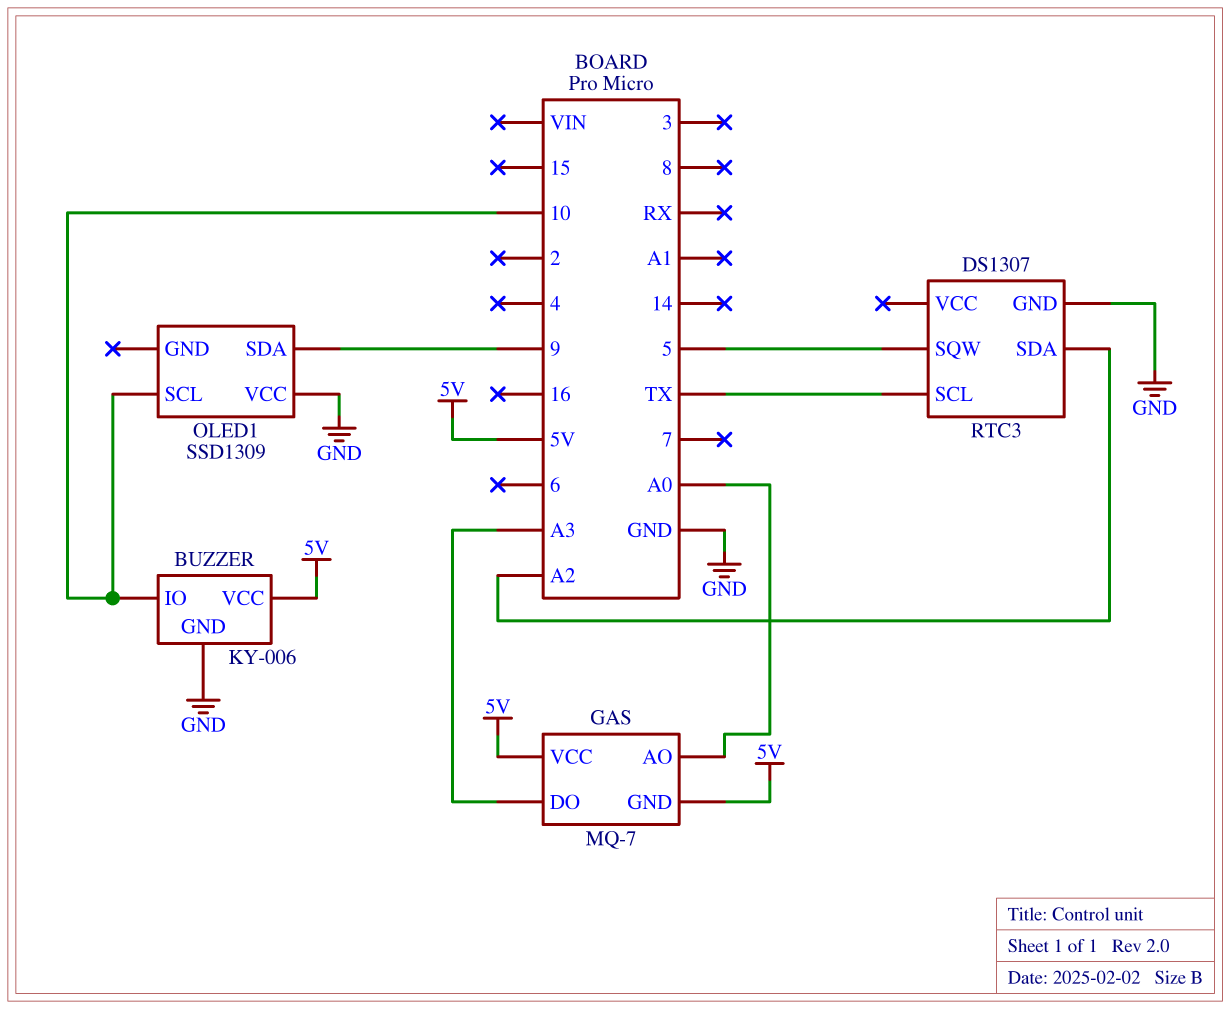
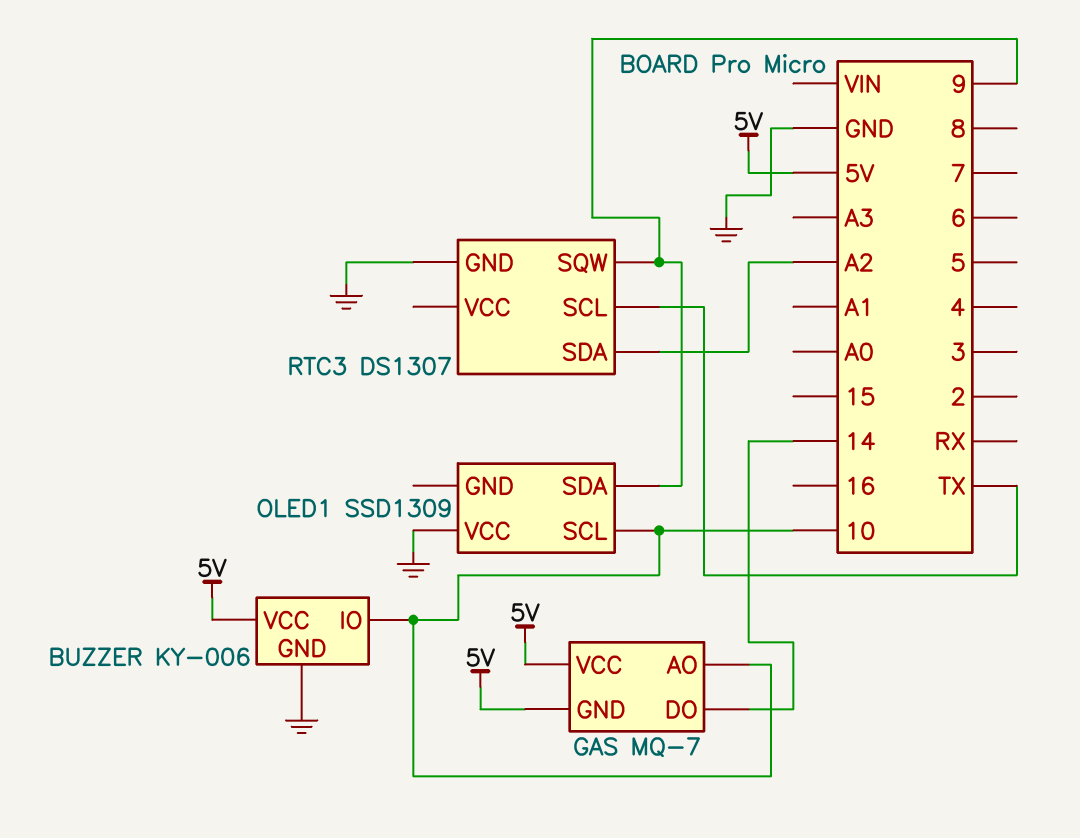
GAS pin AO: A0 -> 10
GAS pin DO: A3 -> 14
RTC3 pin SQW: 5 -> 9

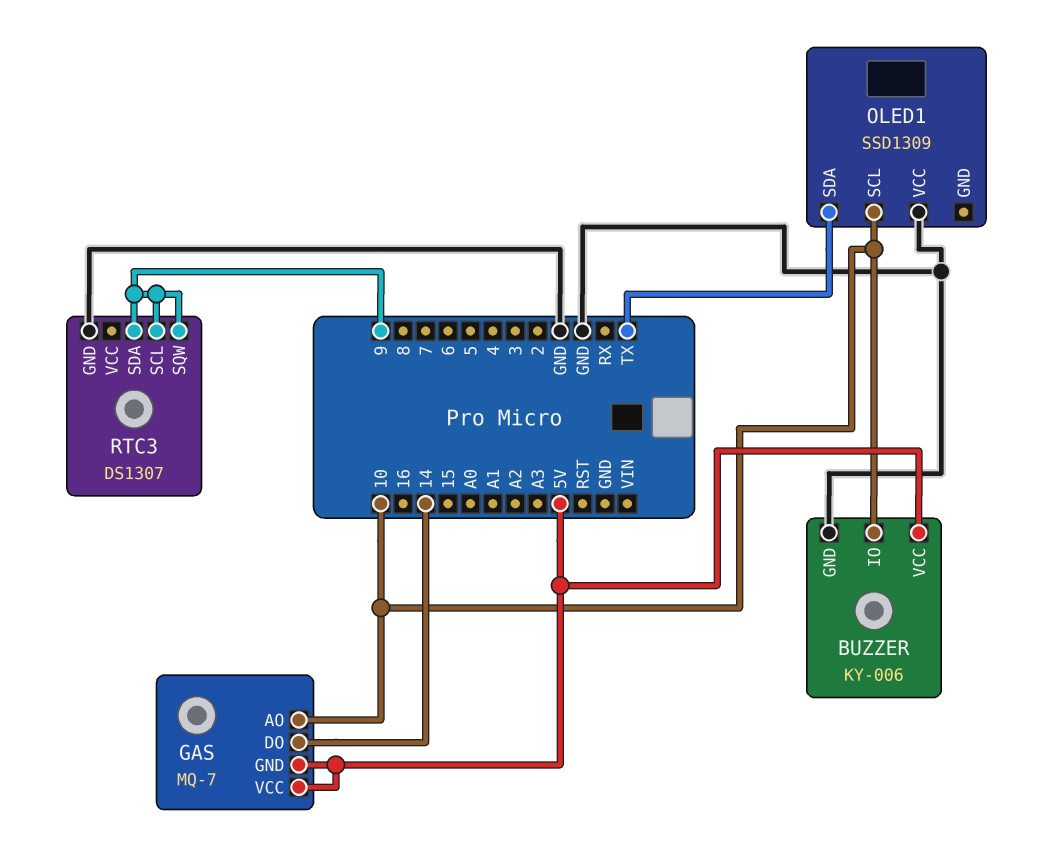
OLED1 pin SDA: 9 -> TX
RTC3 pin SCL: TX -> 9
RTC3 pin SDA: A2 -> 9

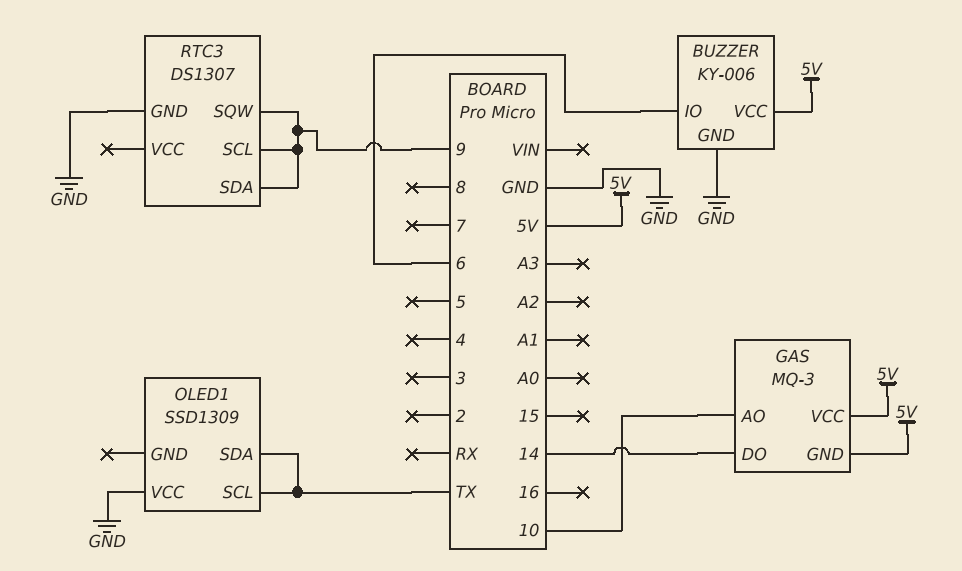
BUZZER pin IO: 10 -> 6
GAS: MQ-7 -> MQ-3
OLED1 pin SCL: 10 -> TX

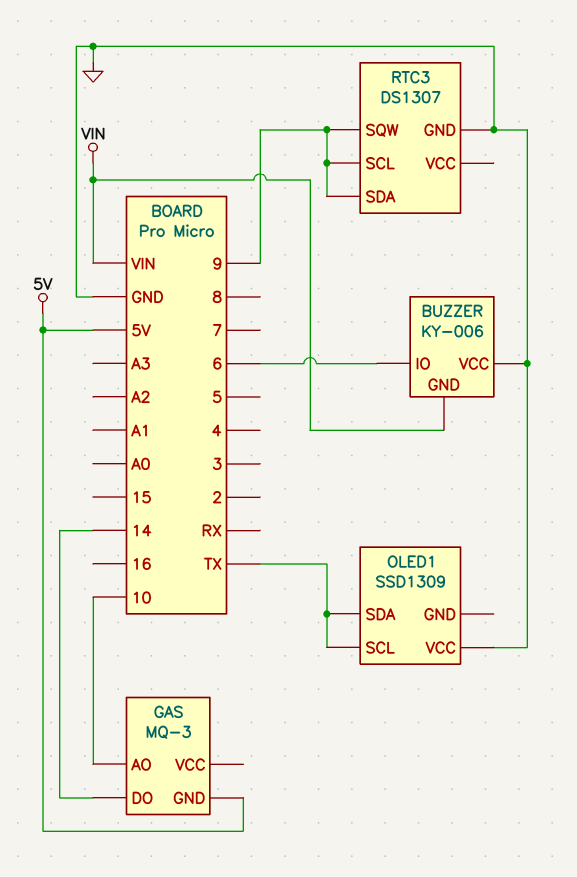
BUZZER pin GND: GND -> VIN
BUZZER pin VCC: 5V -> GND
GAS pin VCC: 5V -> none

